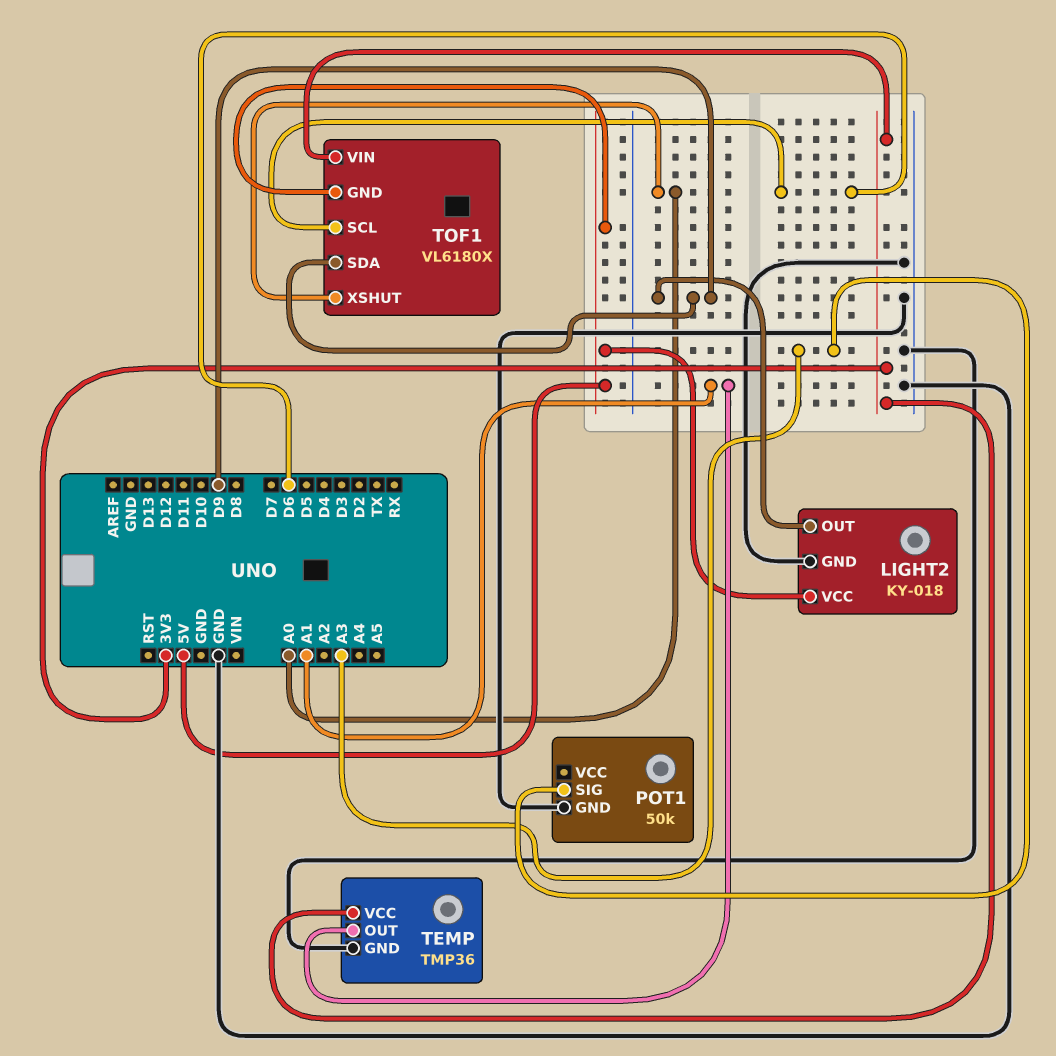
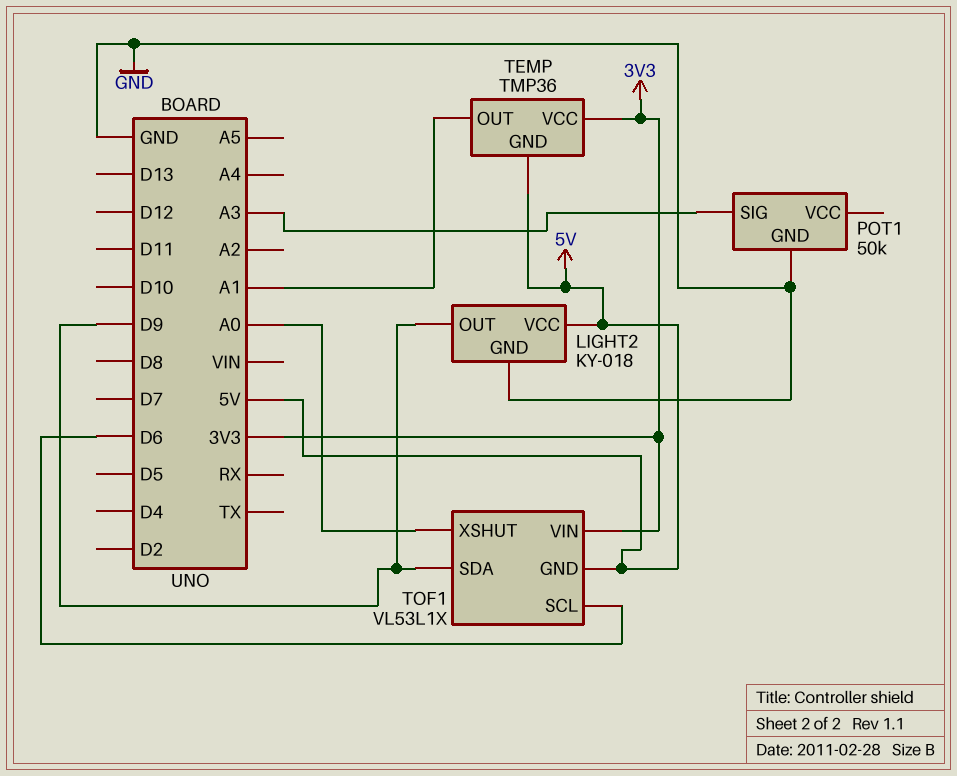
TEMP pin GND: GND -> 5V
TOF1: VL6180X -> VL53L1X

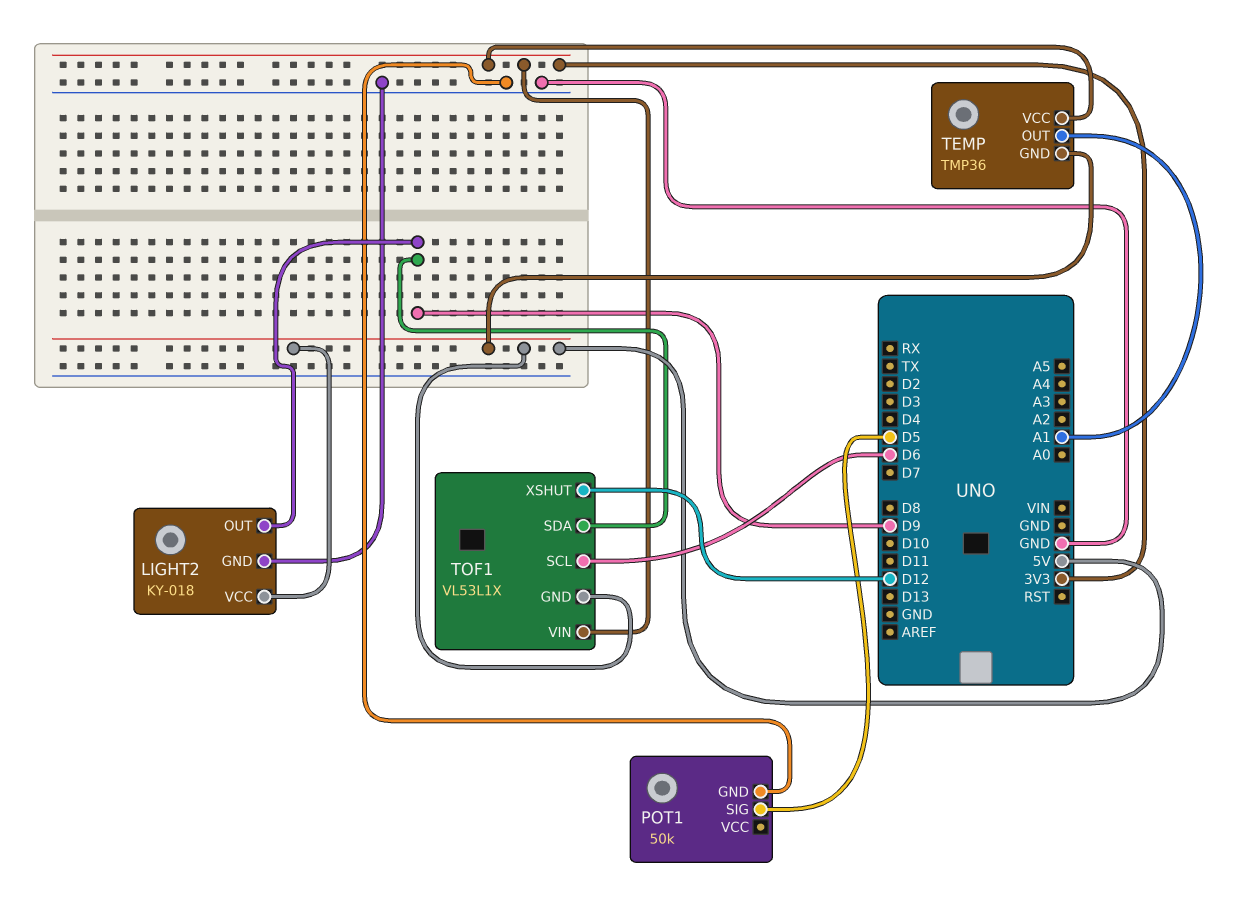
POT1 pin SIG: A3 -> D5
TOF1 pin XSHUT: A0 -> D12

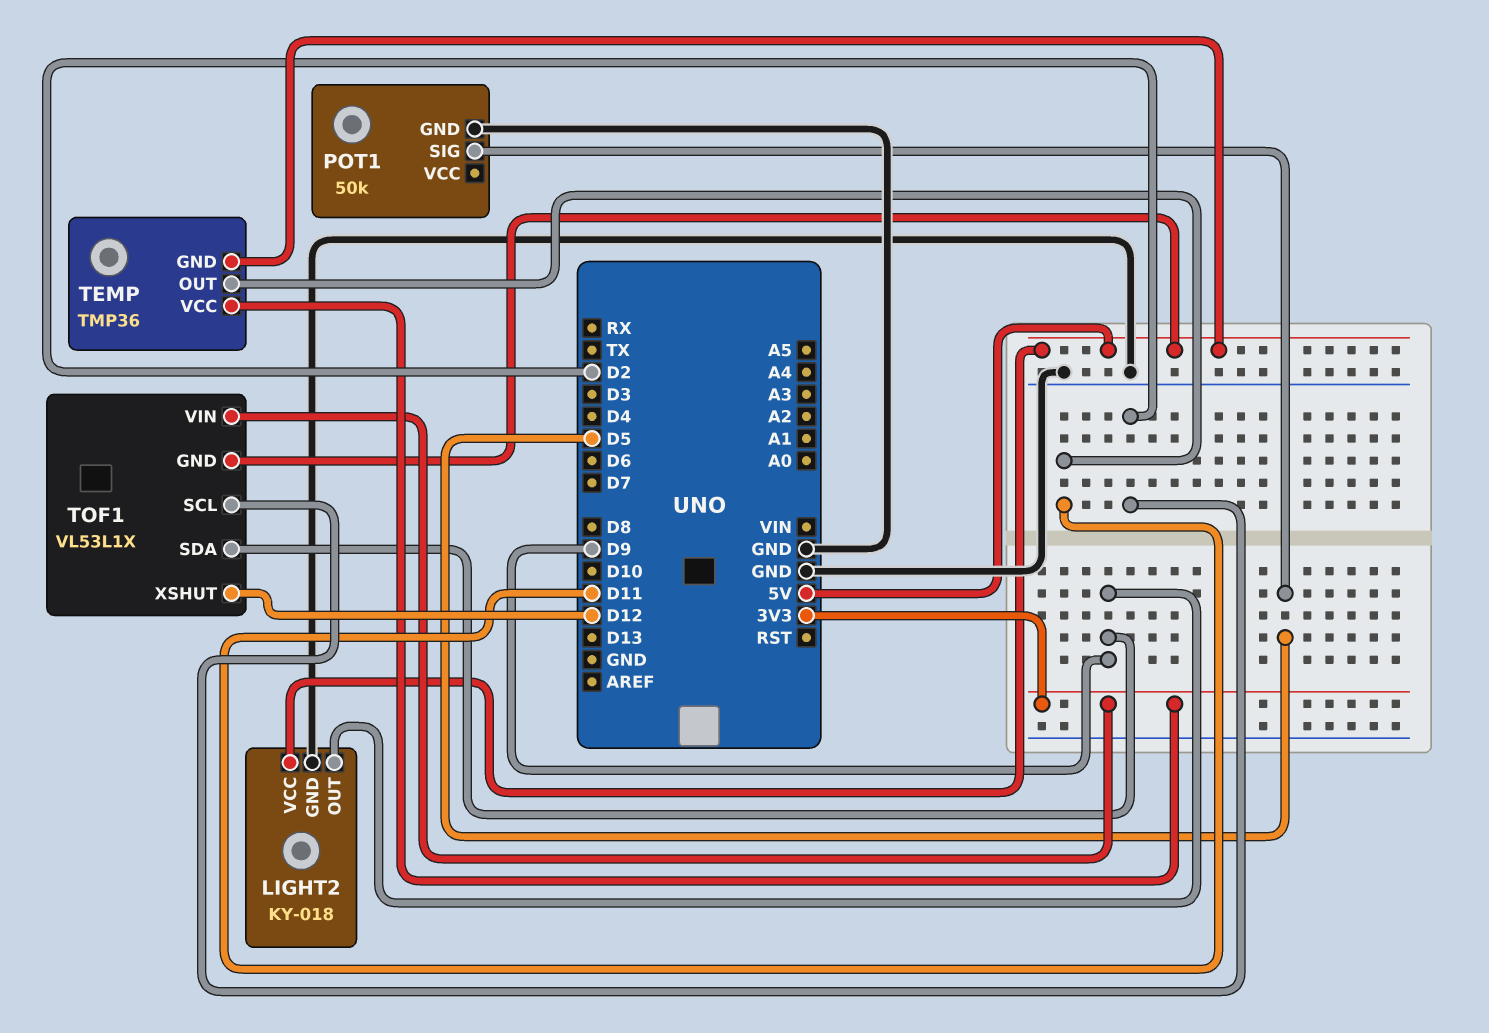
TEMP pin OUT: A1 -> D11
TOF1 pin SCL: D6 -> D2

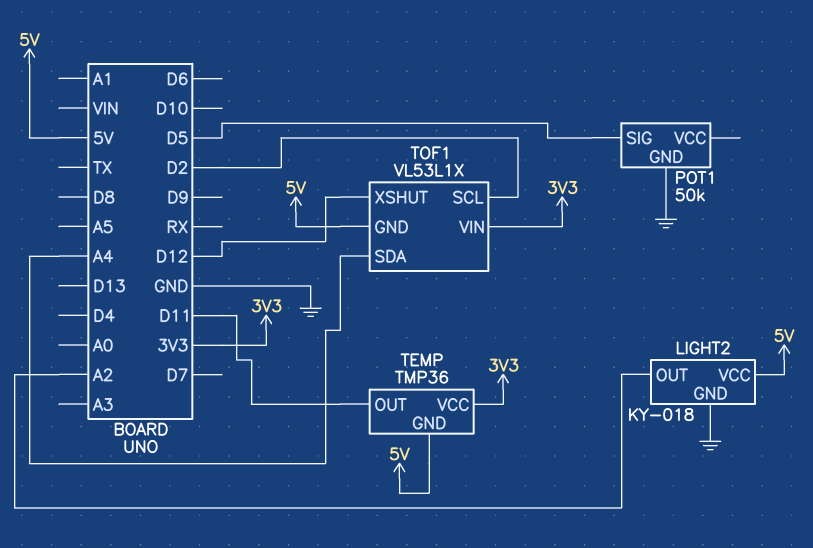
LIGHT2 pin OUT: D9 -> A2
TOF1 pin SDA: D9 -> A4

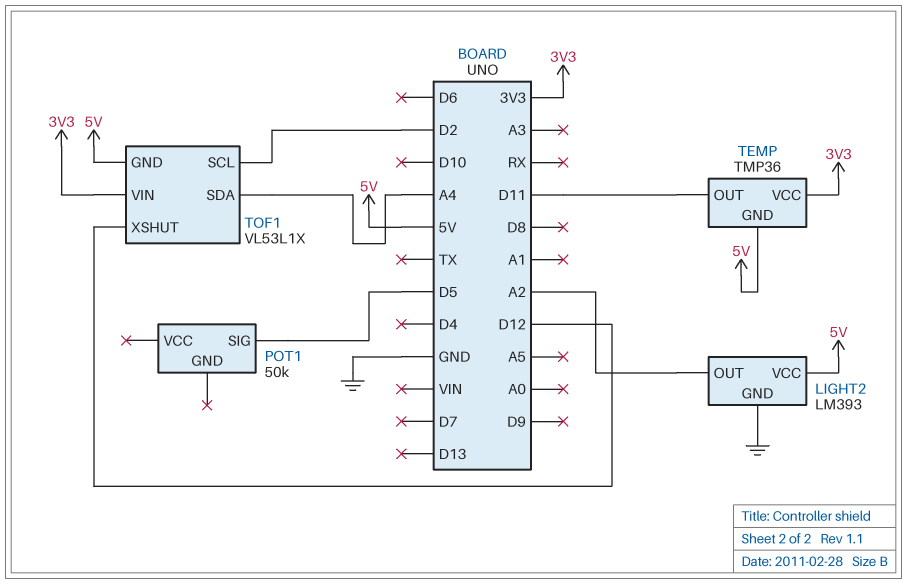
LIGHT2: KY-018 -> LM393
POT1 pin GND: GND -> none

